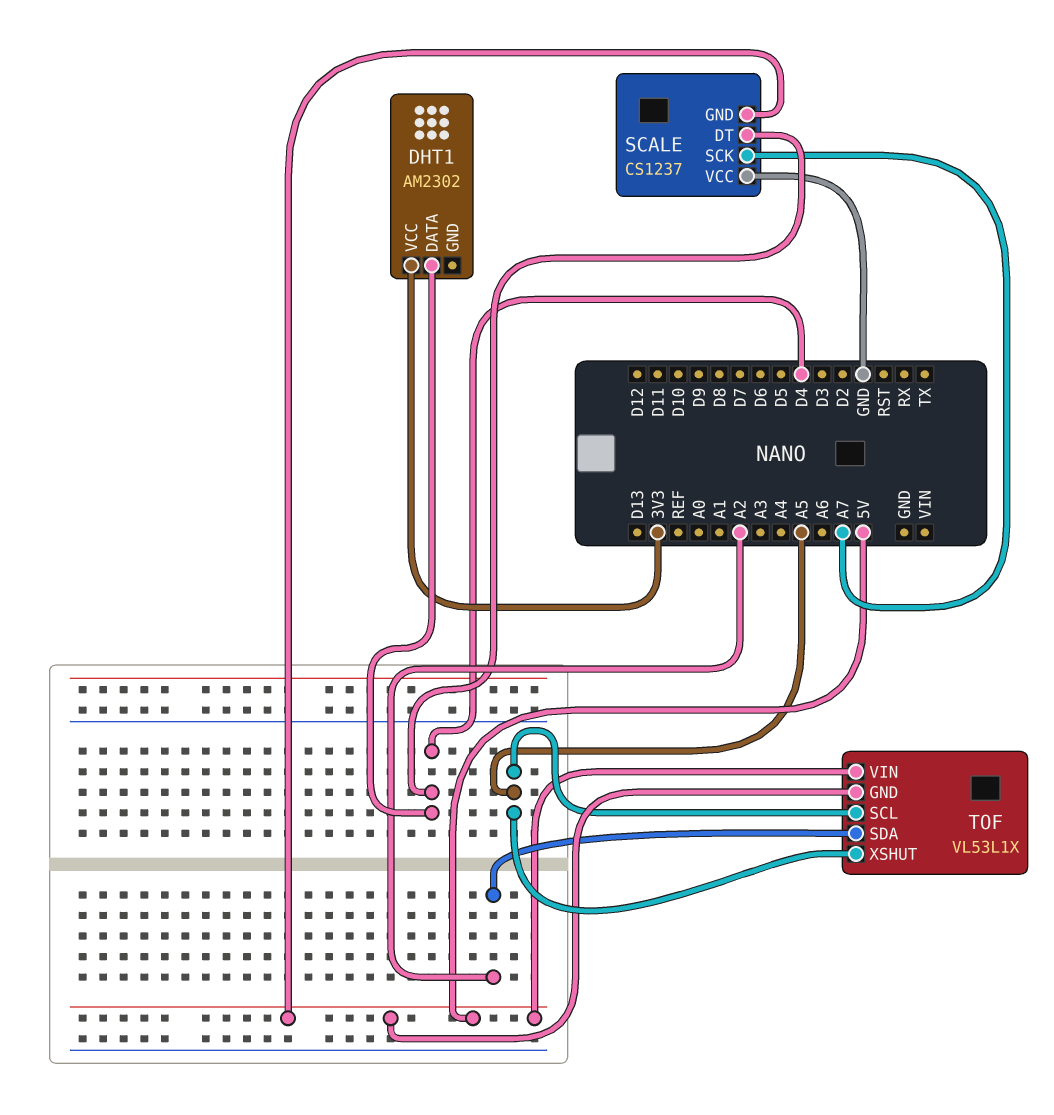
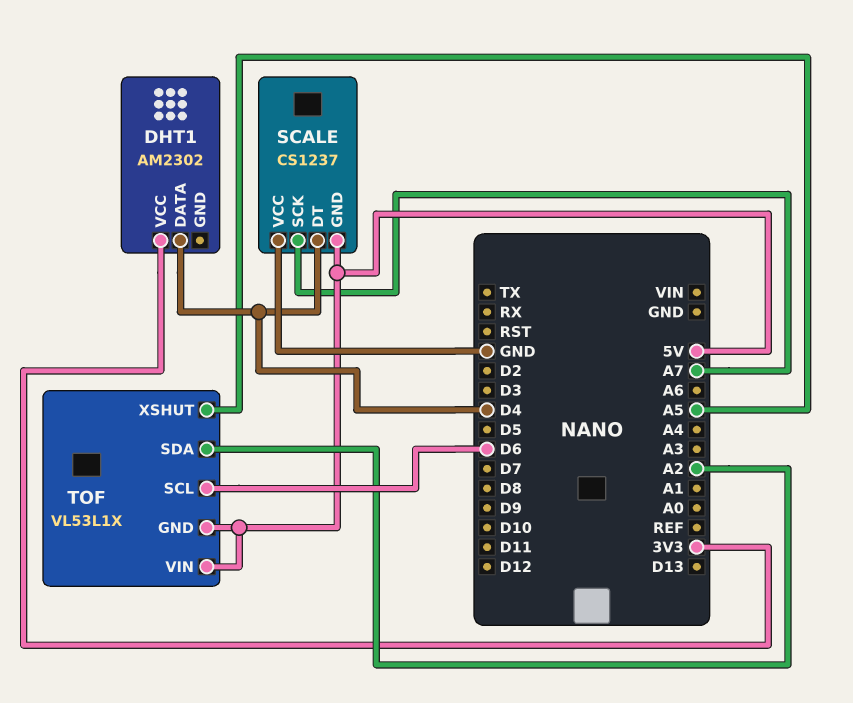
TOF pin SCL: A5 -> D6

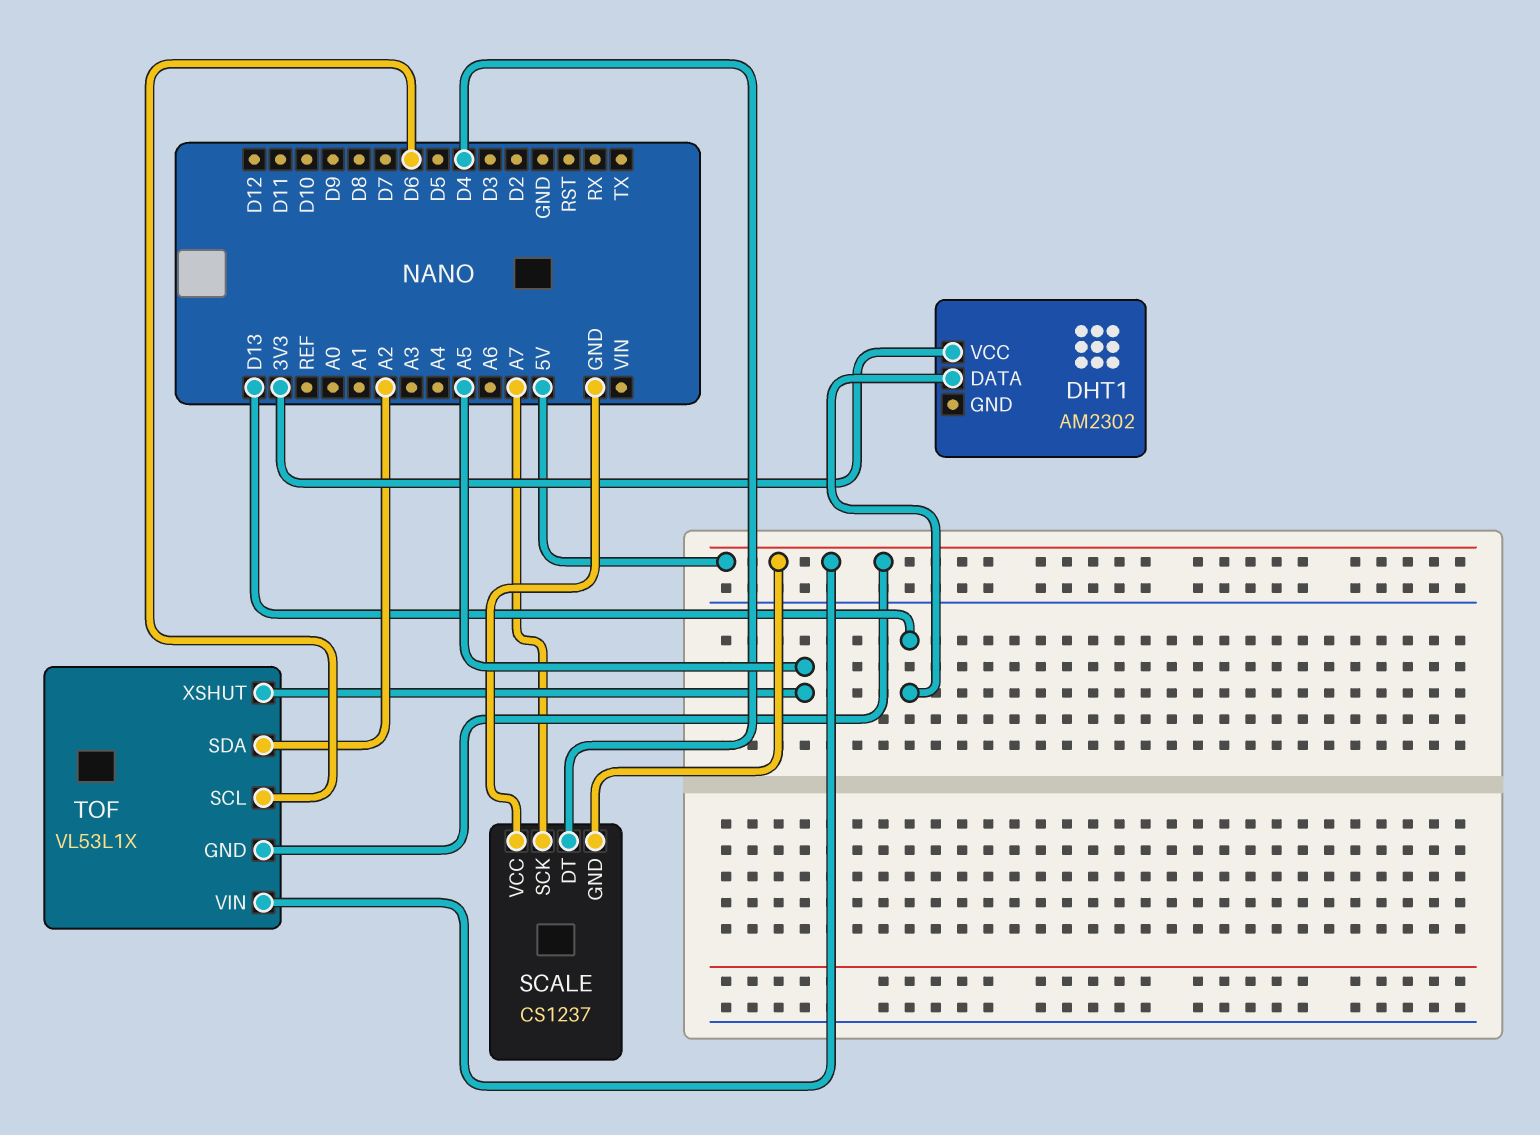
DHT1 pin DATA: D4 -> D13

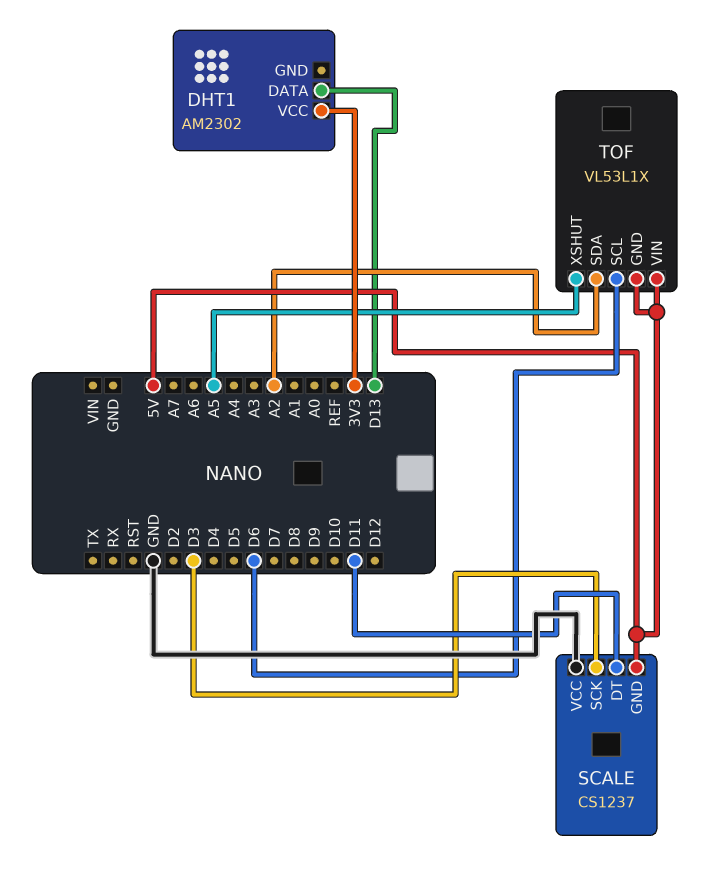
SCALE pin DT: D4 -> D11
SCALE pin SCK: A7 -> D3

